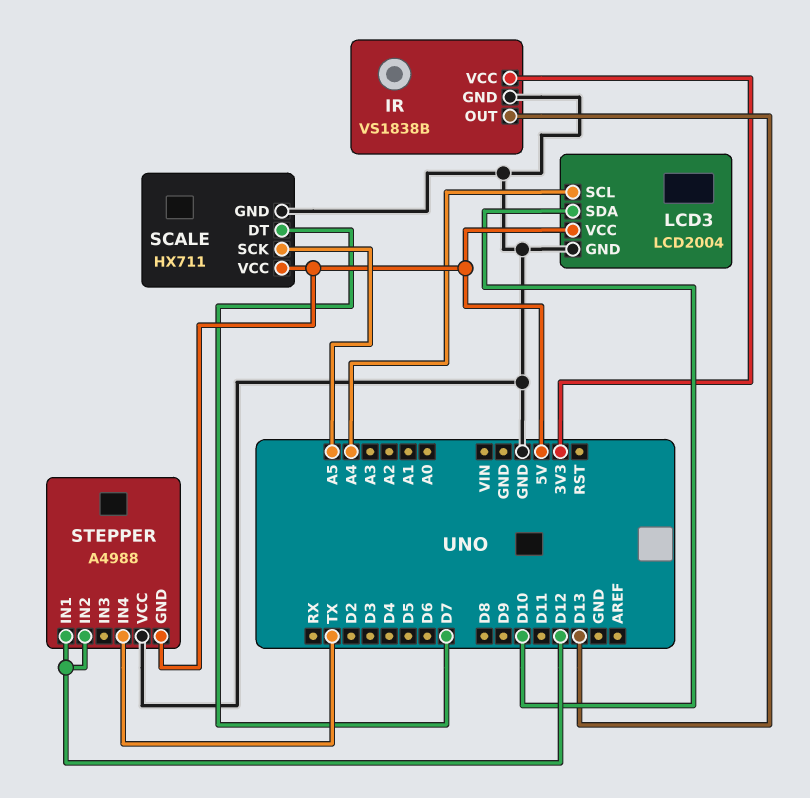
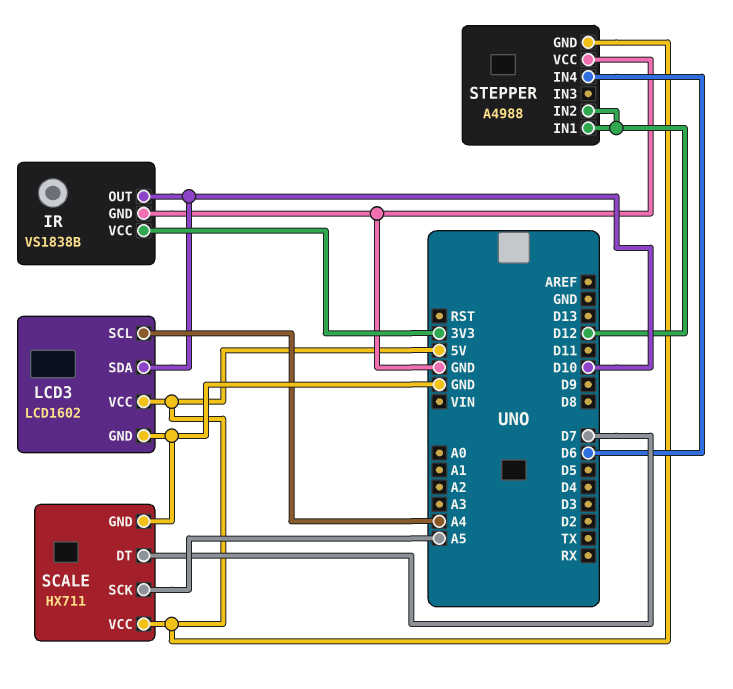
IR pin OUT: D13 -> D10
LCD3: LCD2004 -> LCD1602
STEPPER pin IN4: TX -> D6

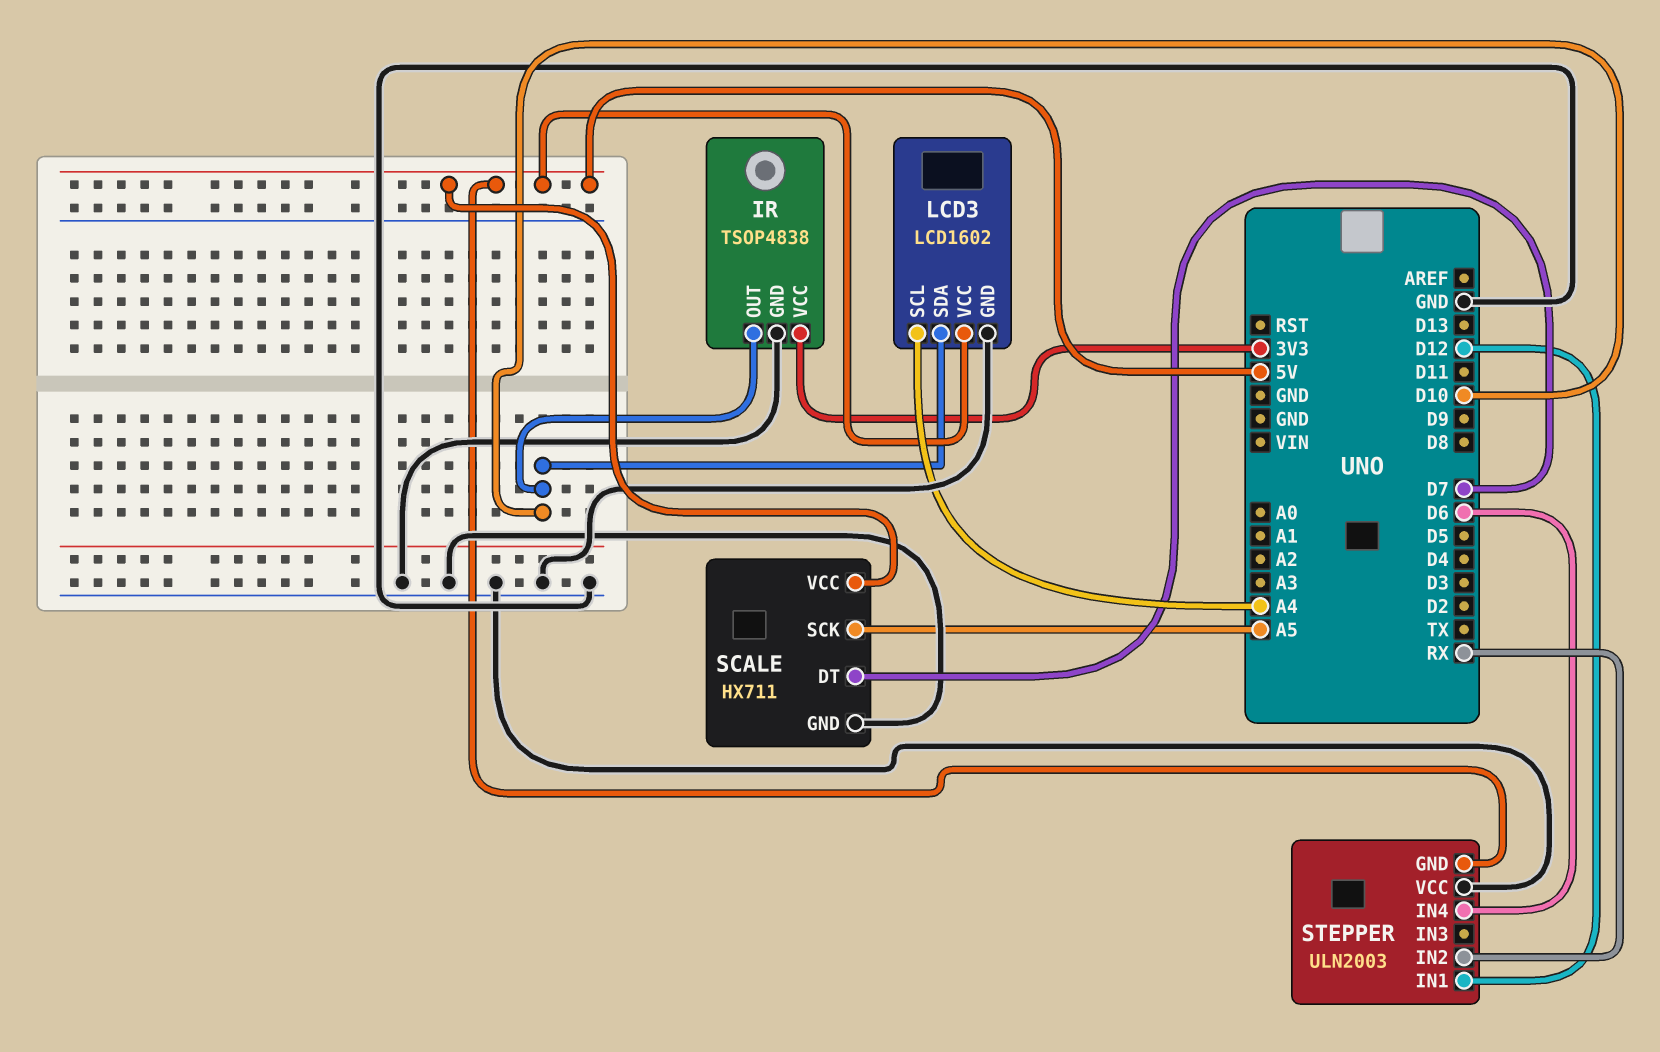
IR: VS1838B -> TSOP4838
STEPPER: A4988 -> ULN2003
STEPPER pin IN2: D12 -> RX

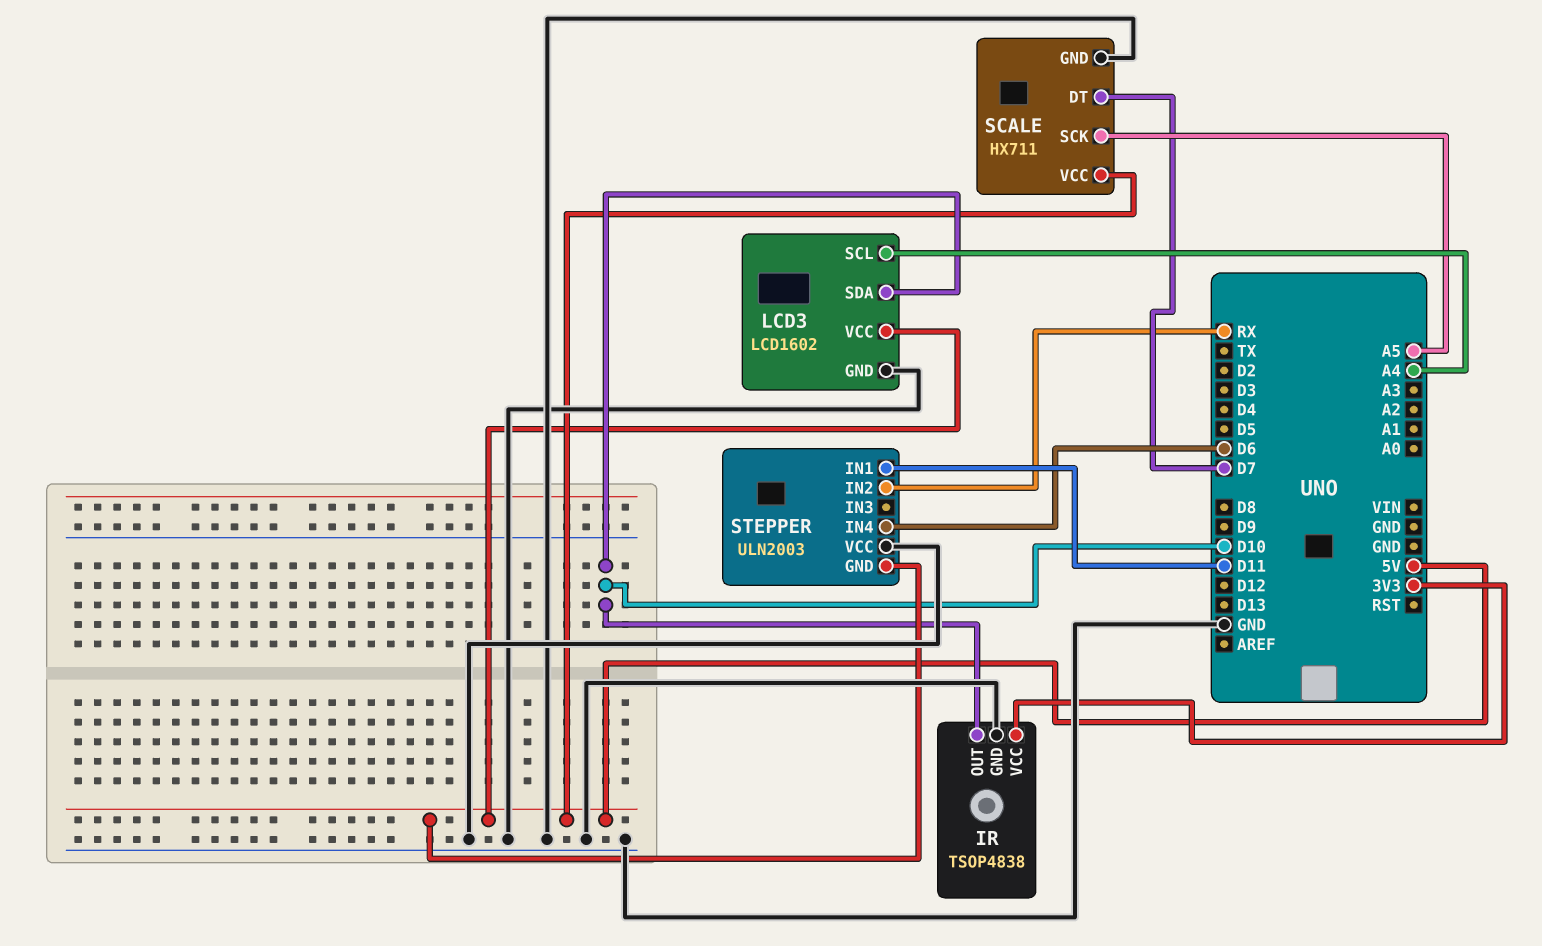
STEPPER pin IN1: D12 -> D11

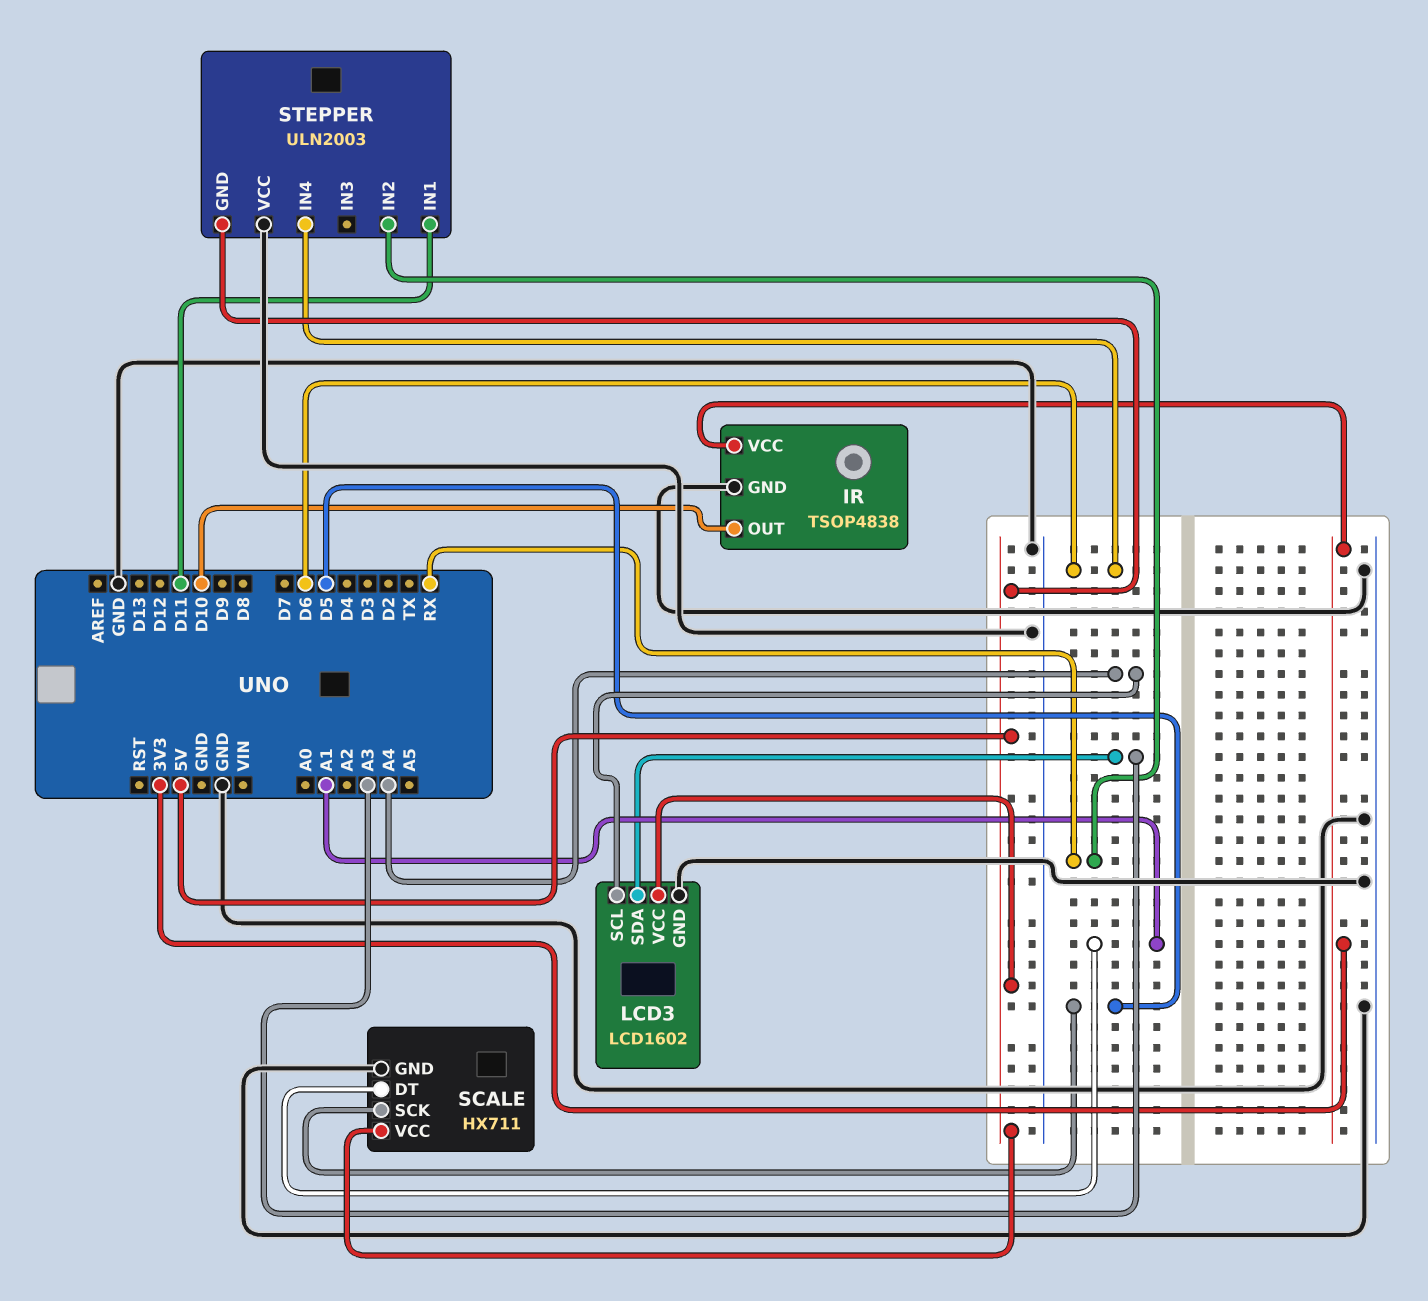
LCD3 pin SDA: D10 -> A3
SCALE pin DT: D7 -> A1
SCALE pin SCK: A5 -> D5

